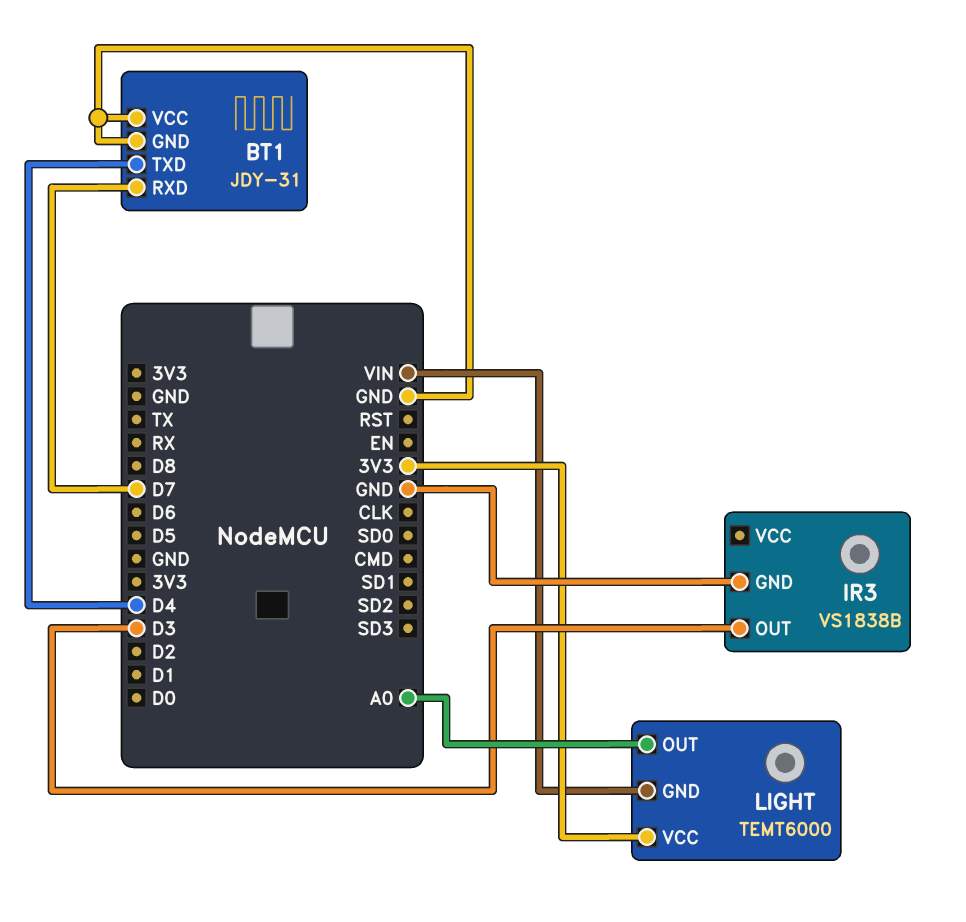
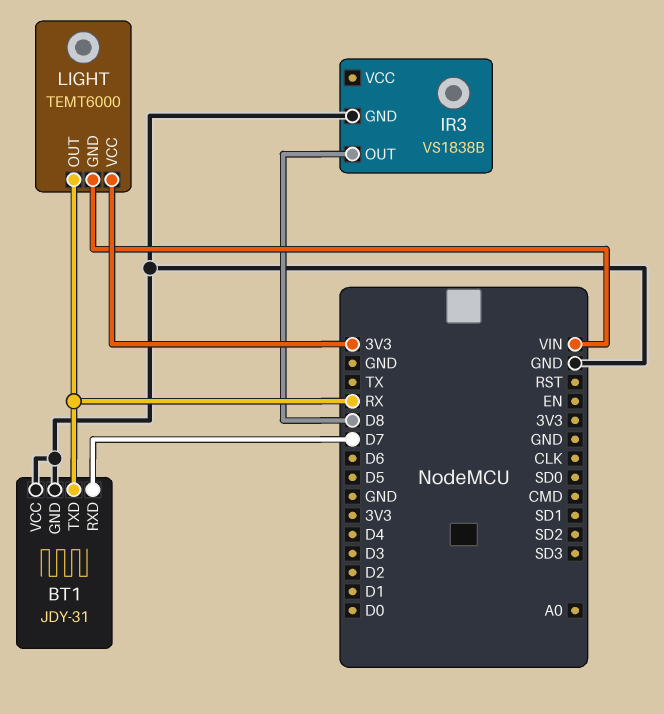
BT1 pin TXD: D4 -> RX
IR3 pin OUT: D3 -> D8
LIGHT pin OUT: A0 -> RX

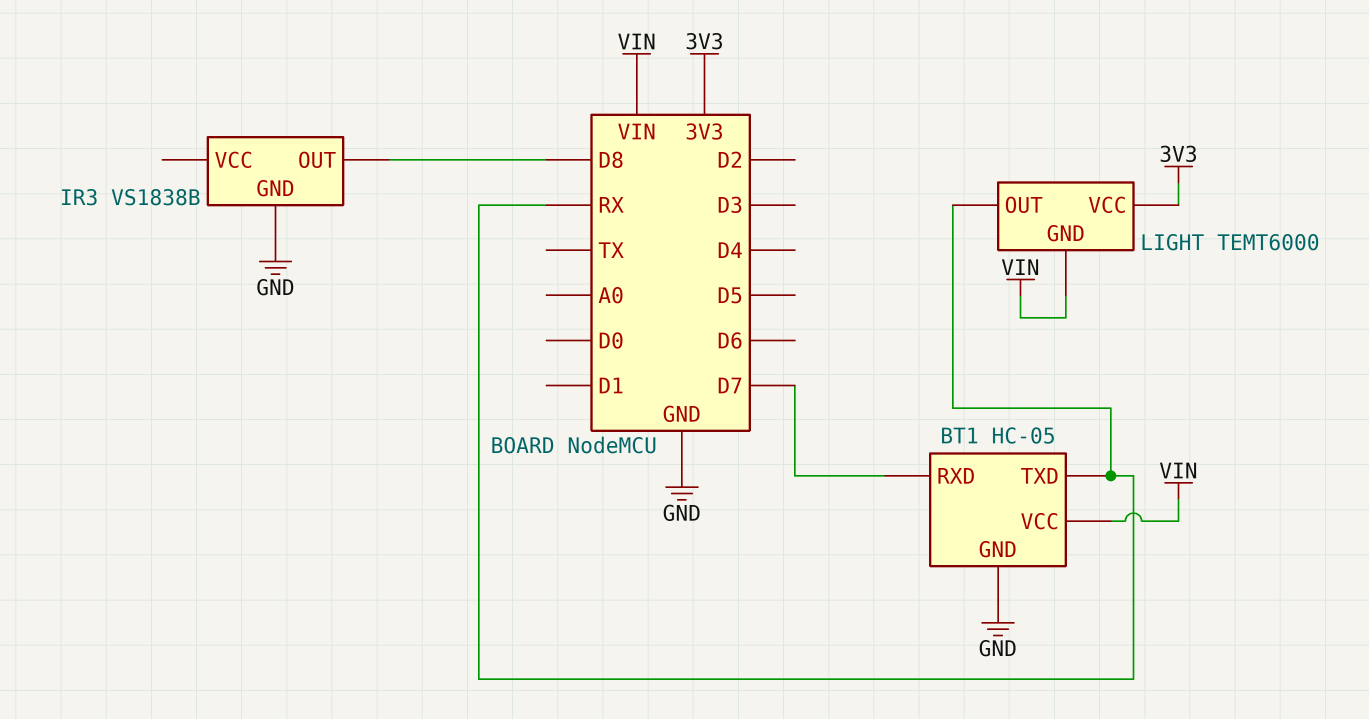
BT1: JDY-31 -> HC-05
BT1 pin VCC: GND -> VIN

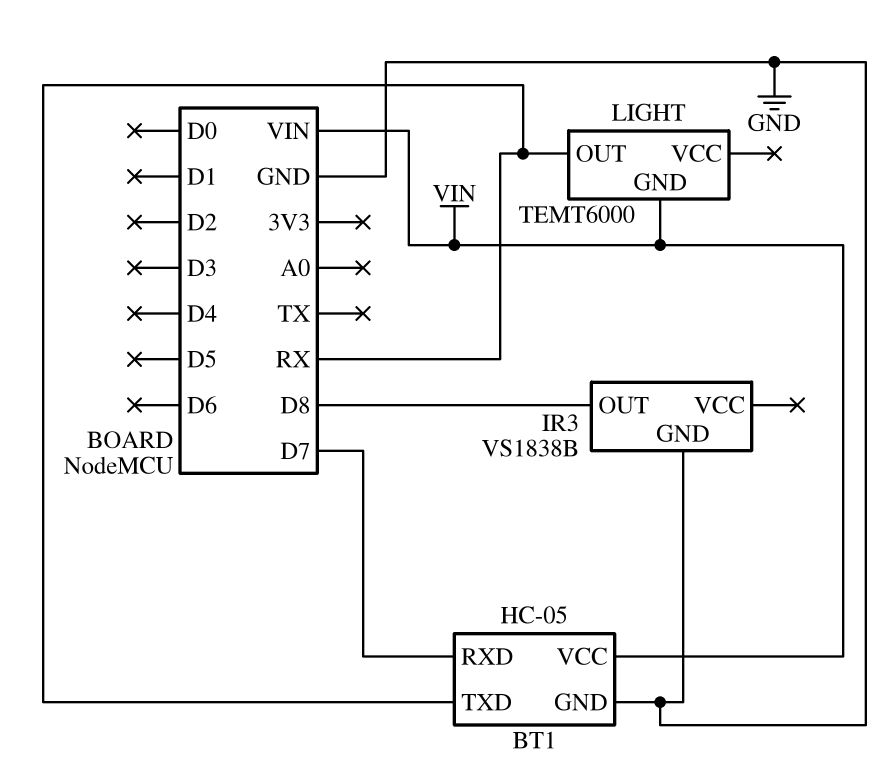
LIGHT pin VCC: 3V3 -> none

